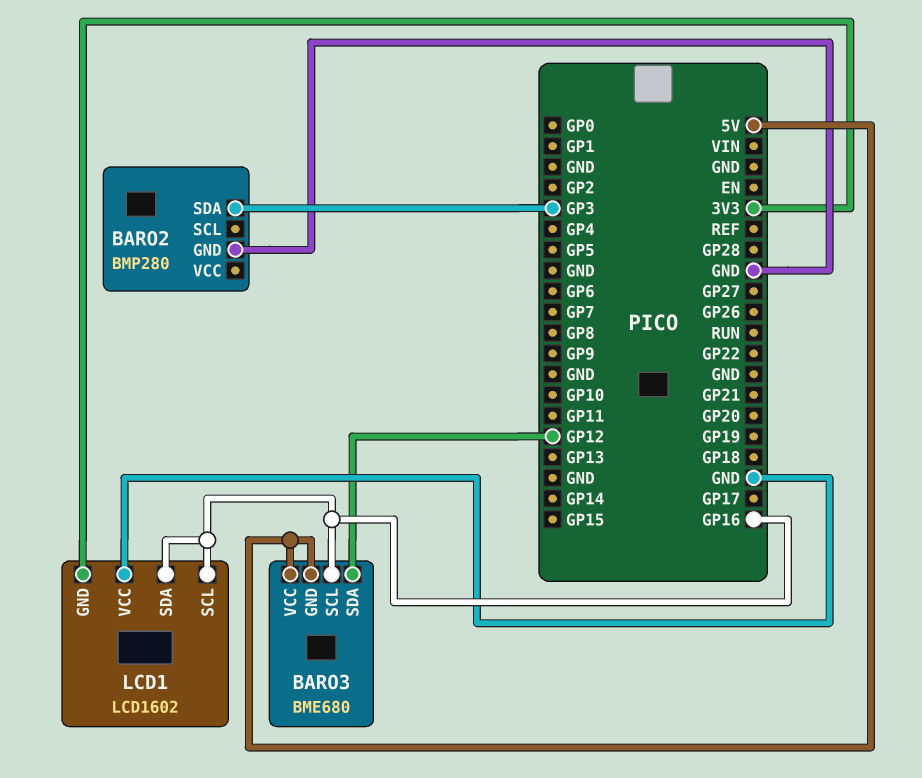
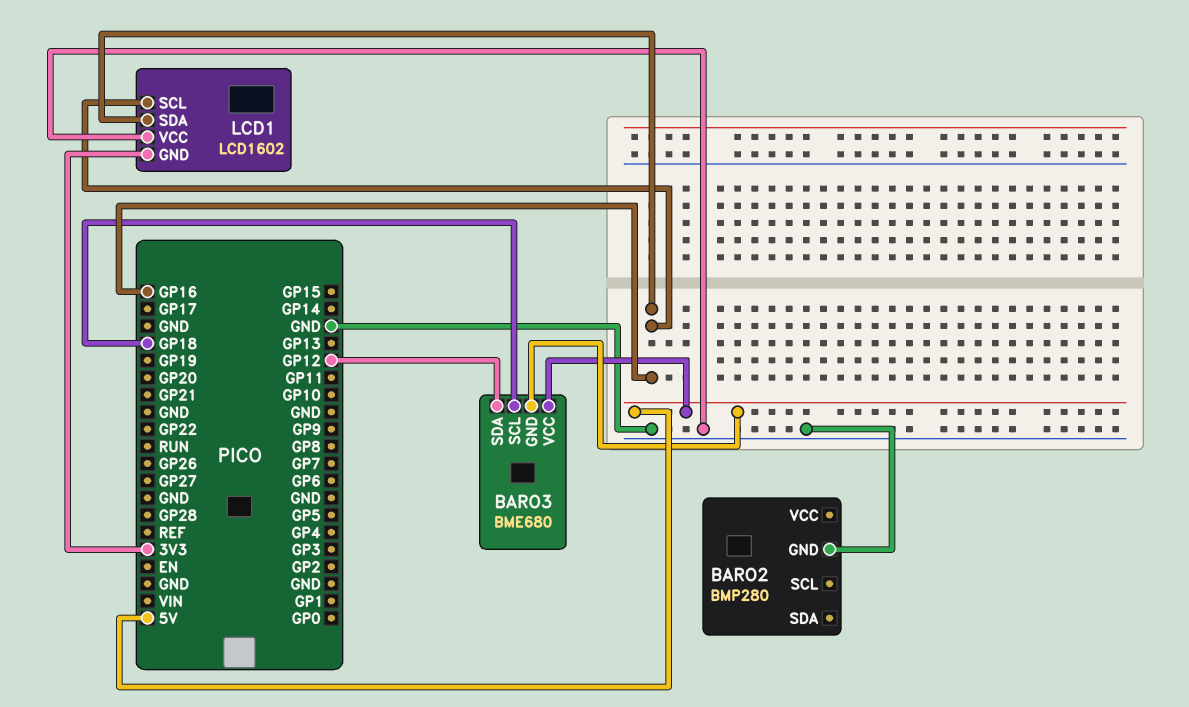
BARO2 pin SDA: GP3 -> none
BARO3 pin SCL: GP16 -> GP18

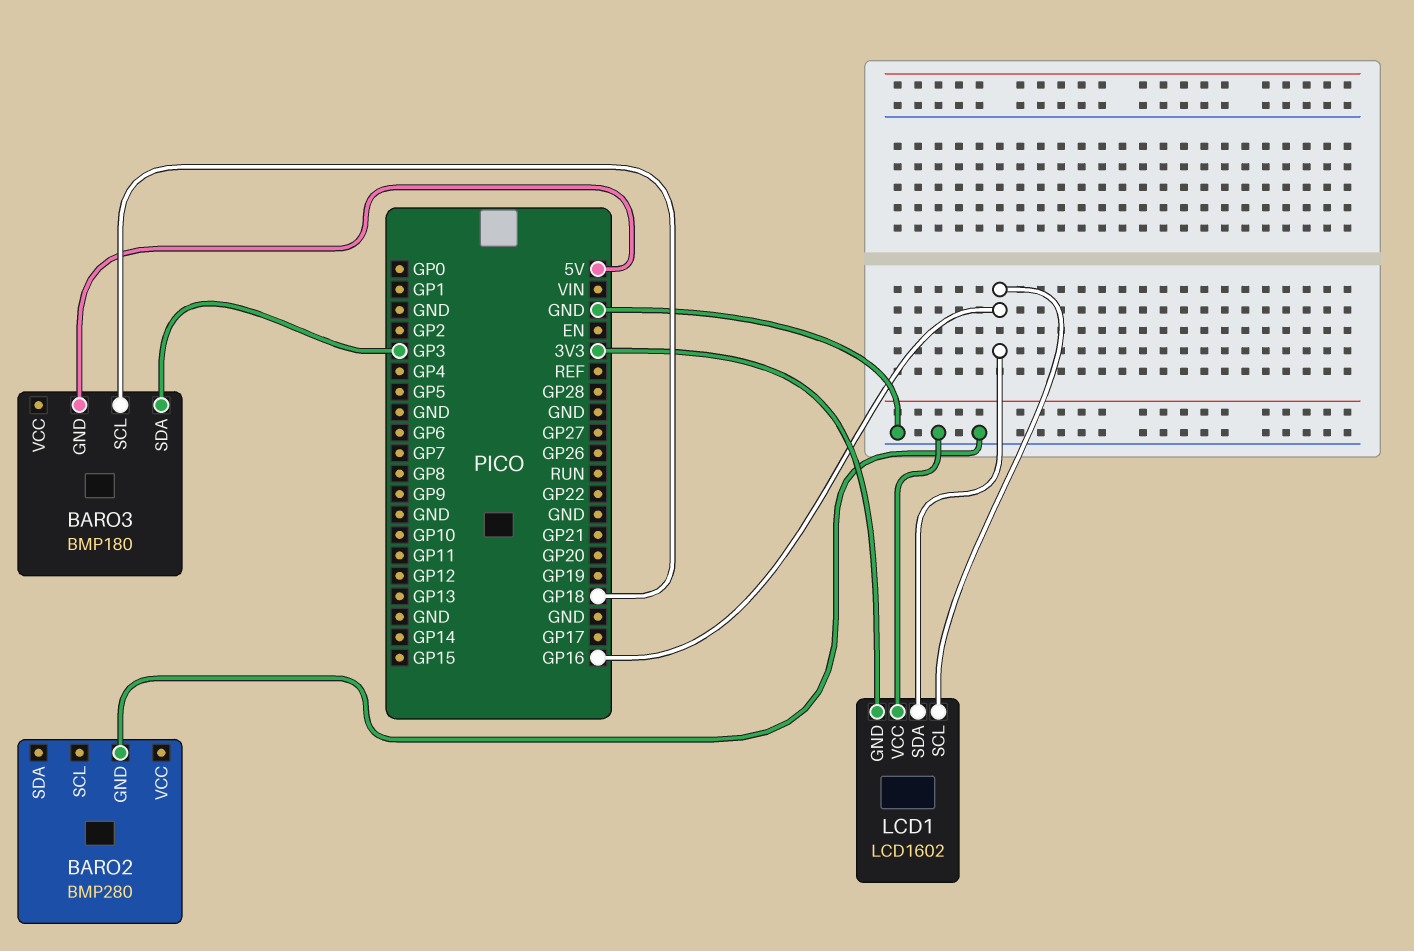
BARO3: BME680 -> BMP180
BARO3 pin SDA: GP12 -> GP3
BARO3 pin VCC: 5V -> none

